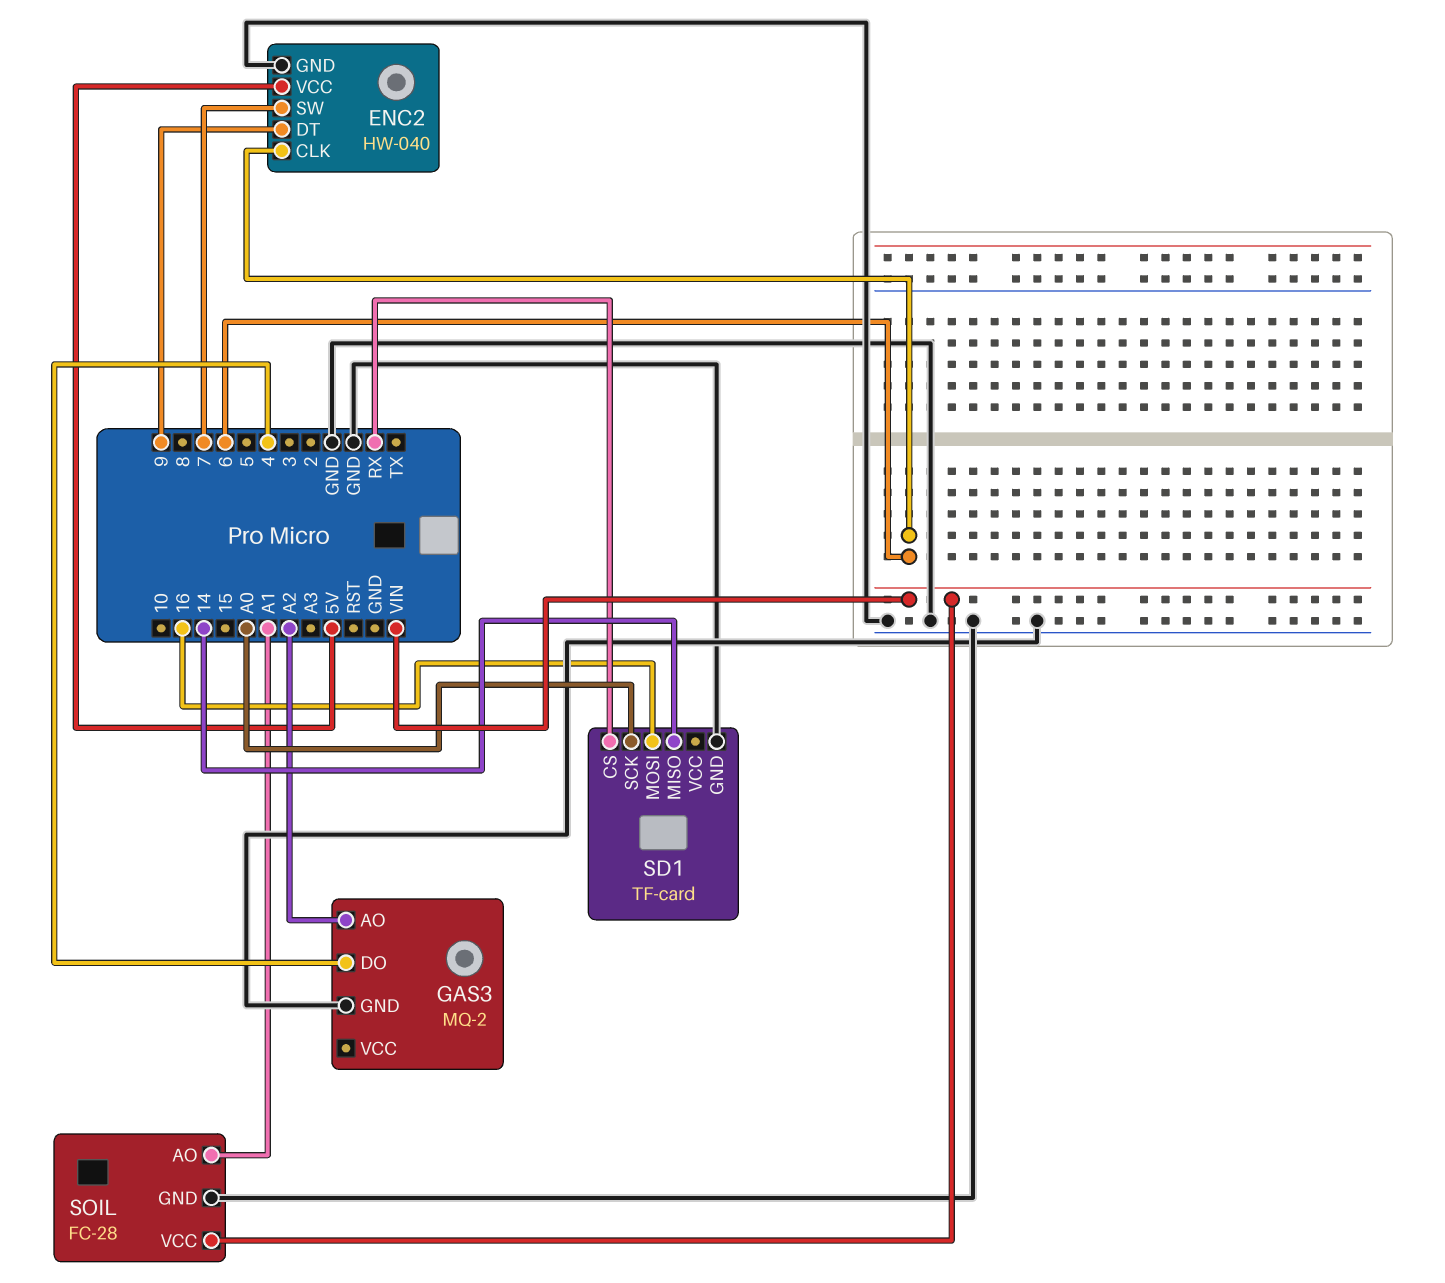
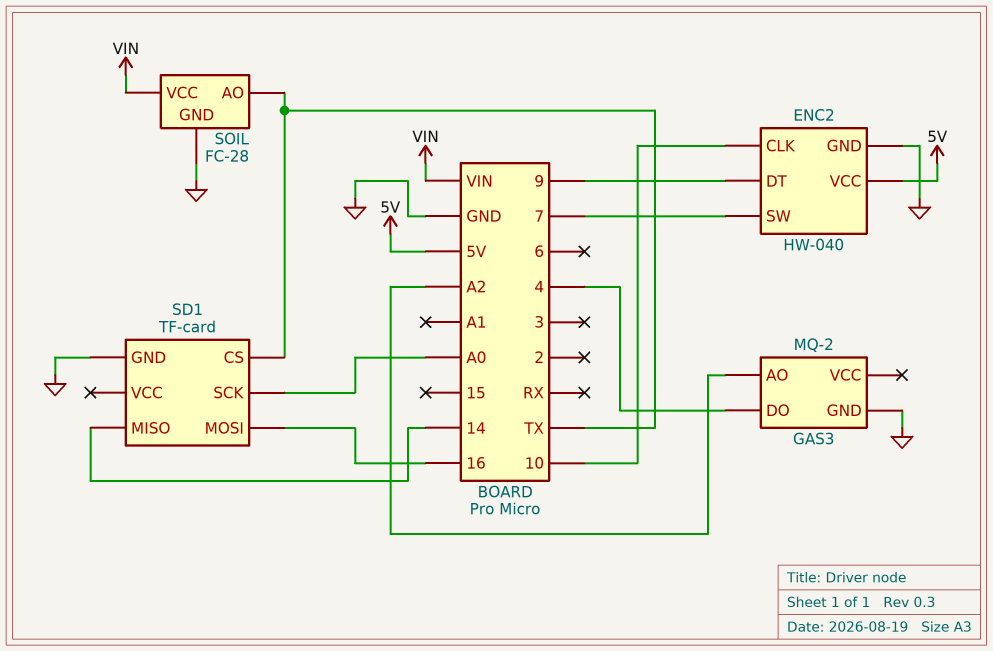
ENC2 pin CLK: 6 -> 10
SD1 pin CS: RX -> TX
SOIL pin AO: A1 -> TX

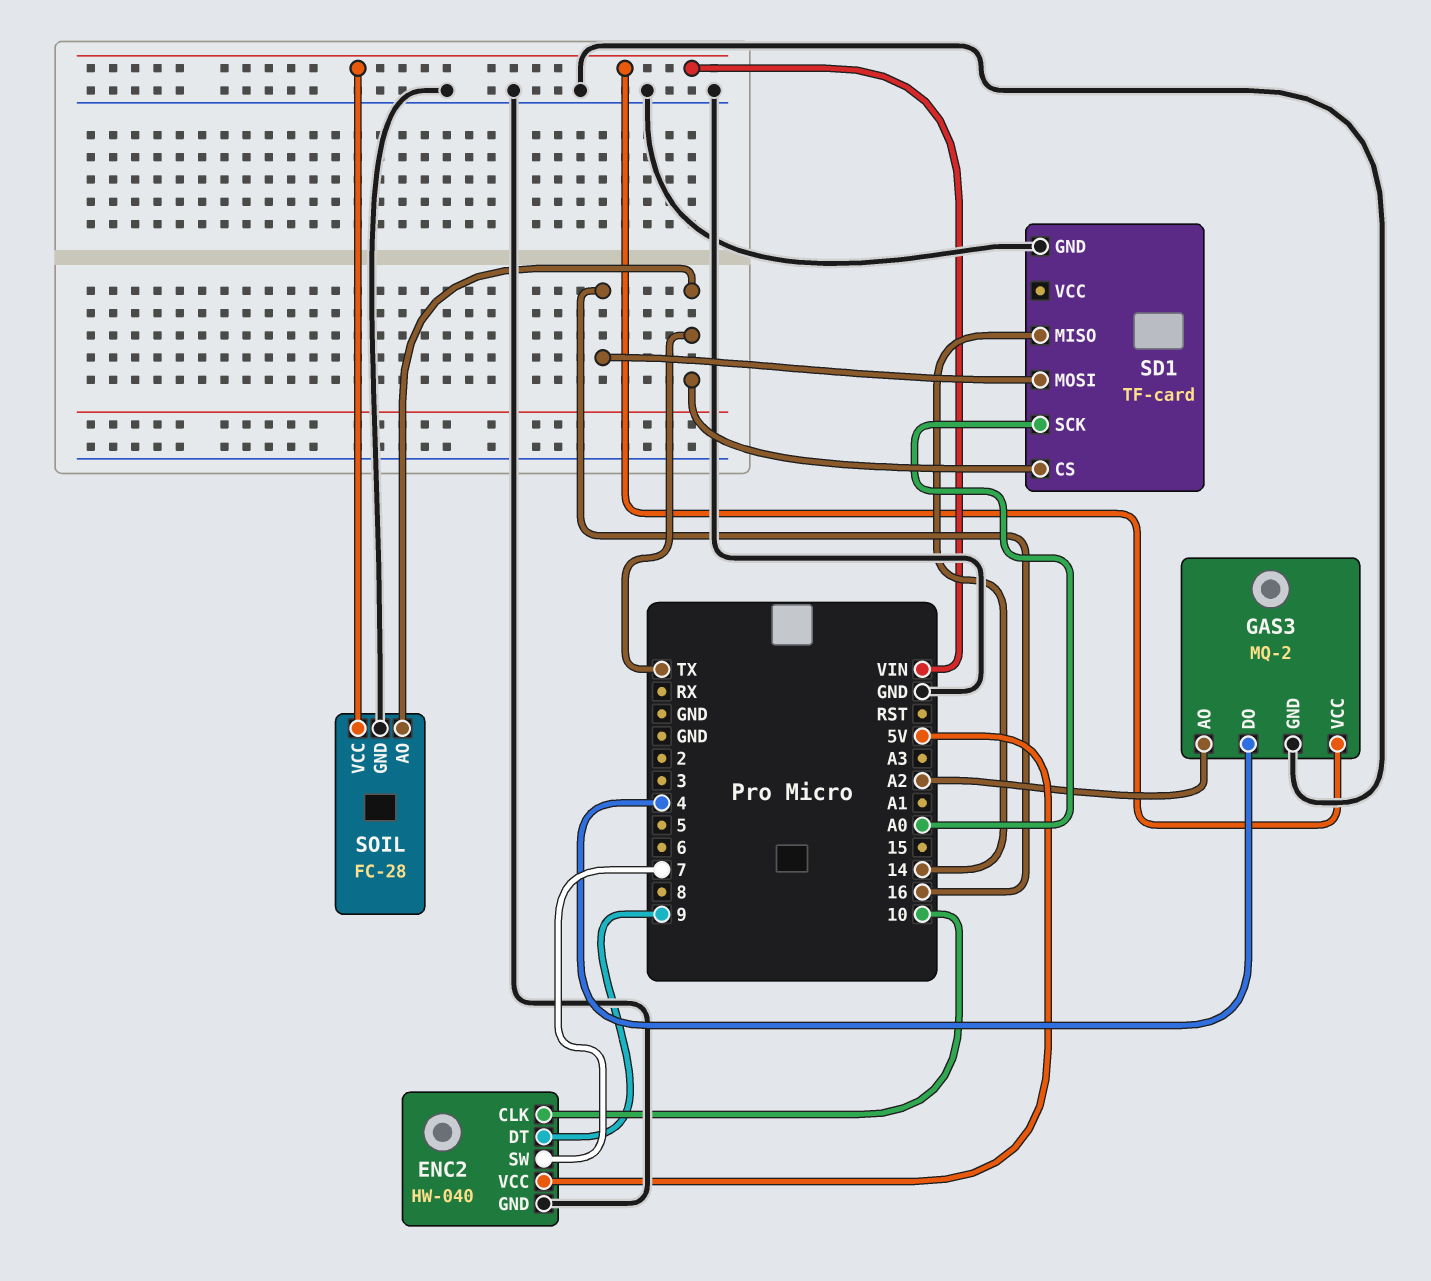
GAS3 pin VCC: none -> VIN

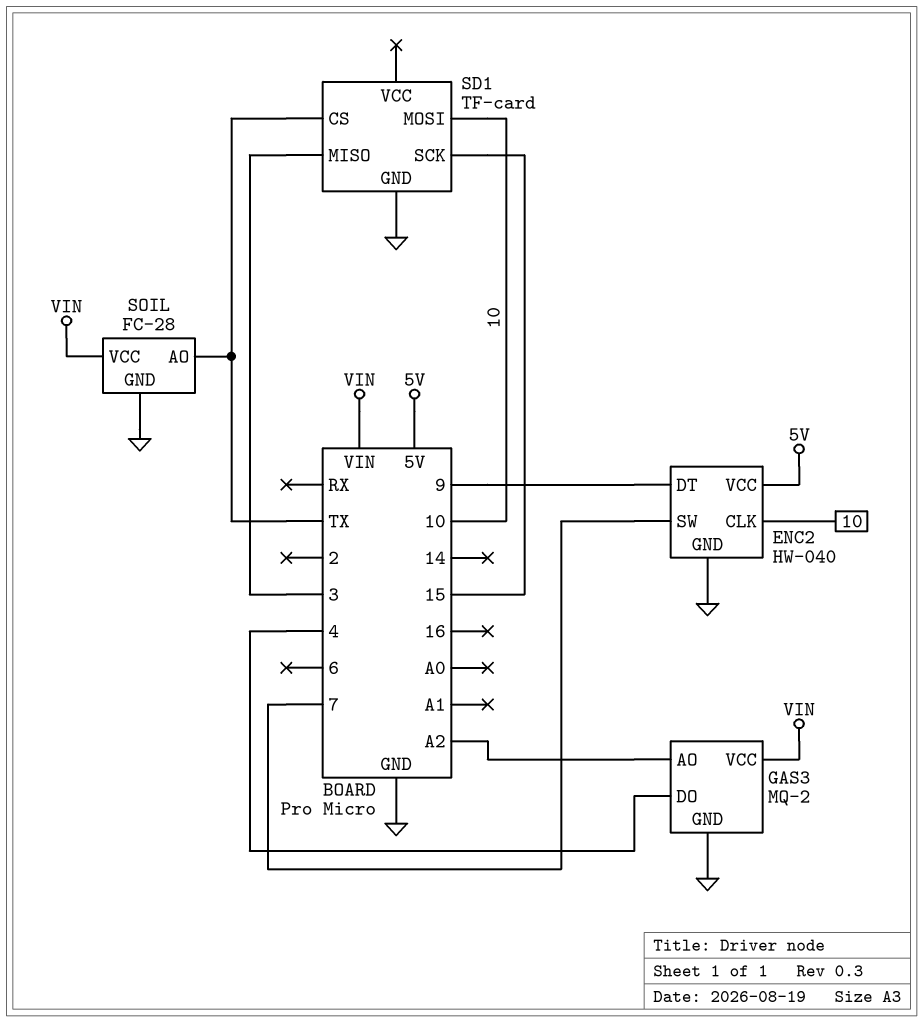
SD1 pin MISO: 14 -> 3
SD1 pin MOSI: 16 -> 10
SD1 pin SCK: A0 -> 15

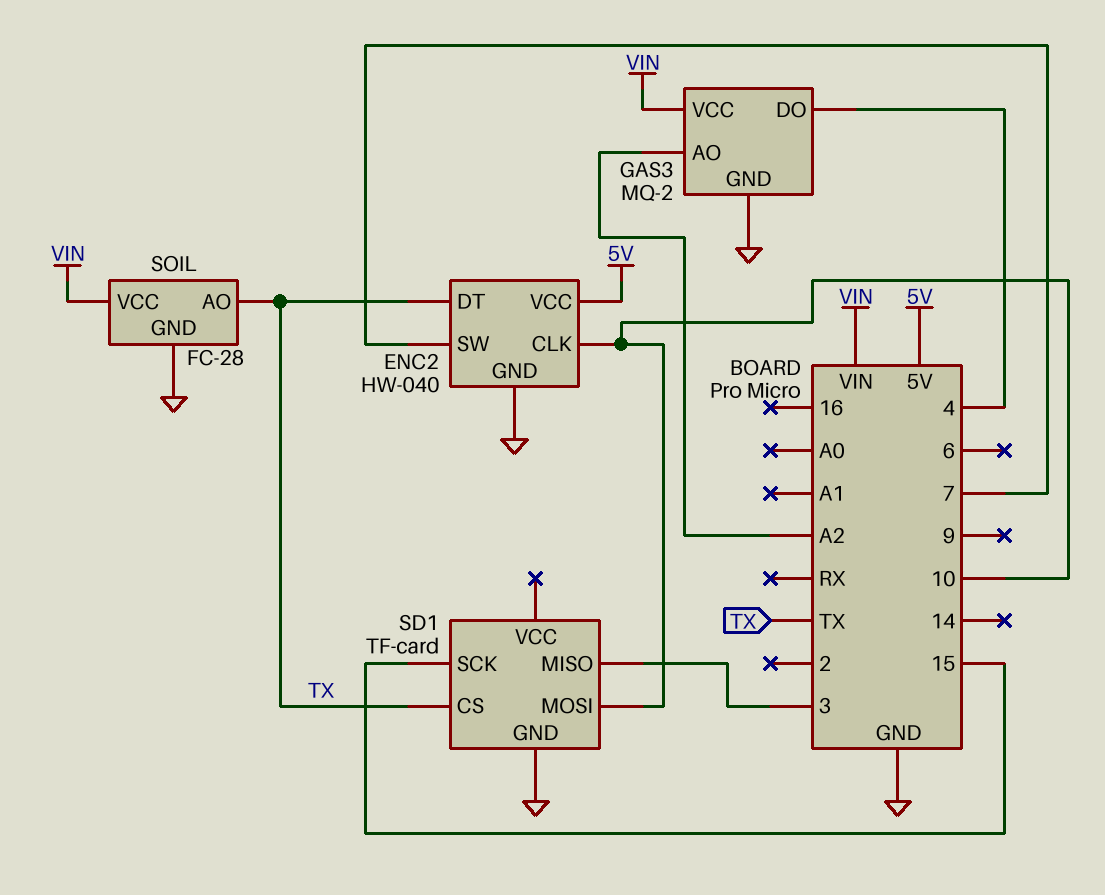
ENC2 pin DT: 9 -> TX

